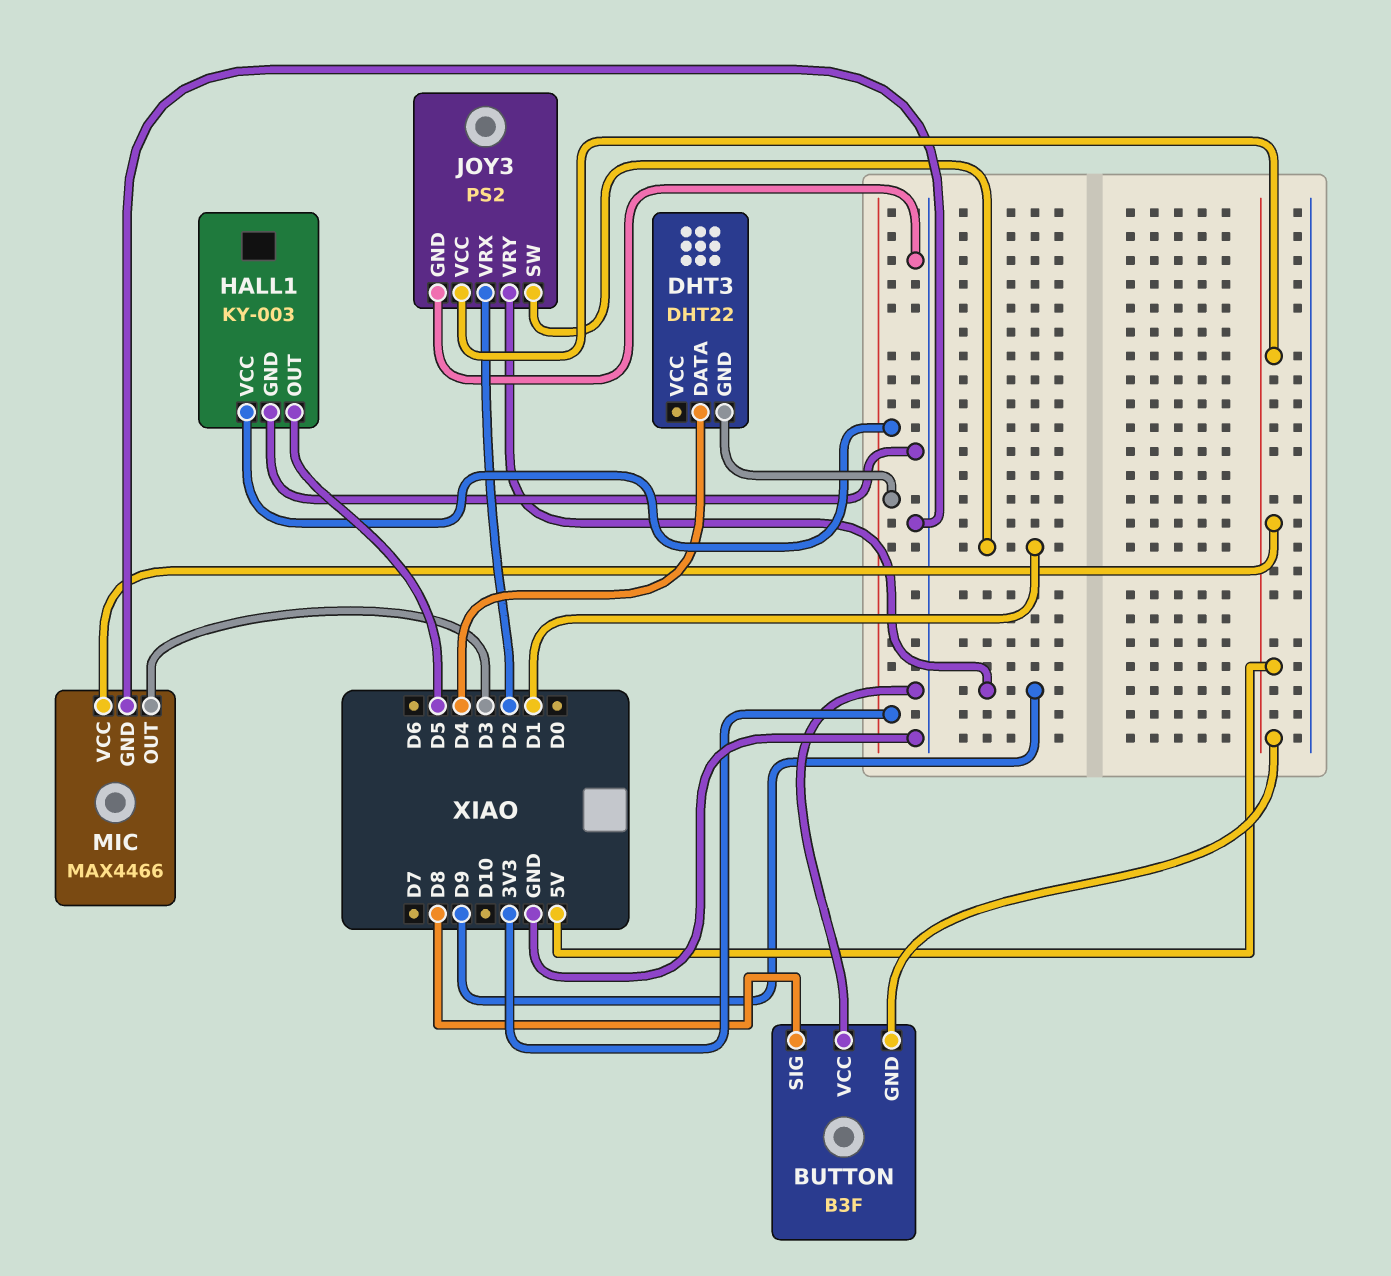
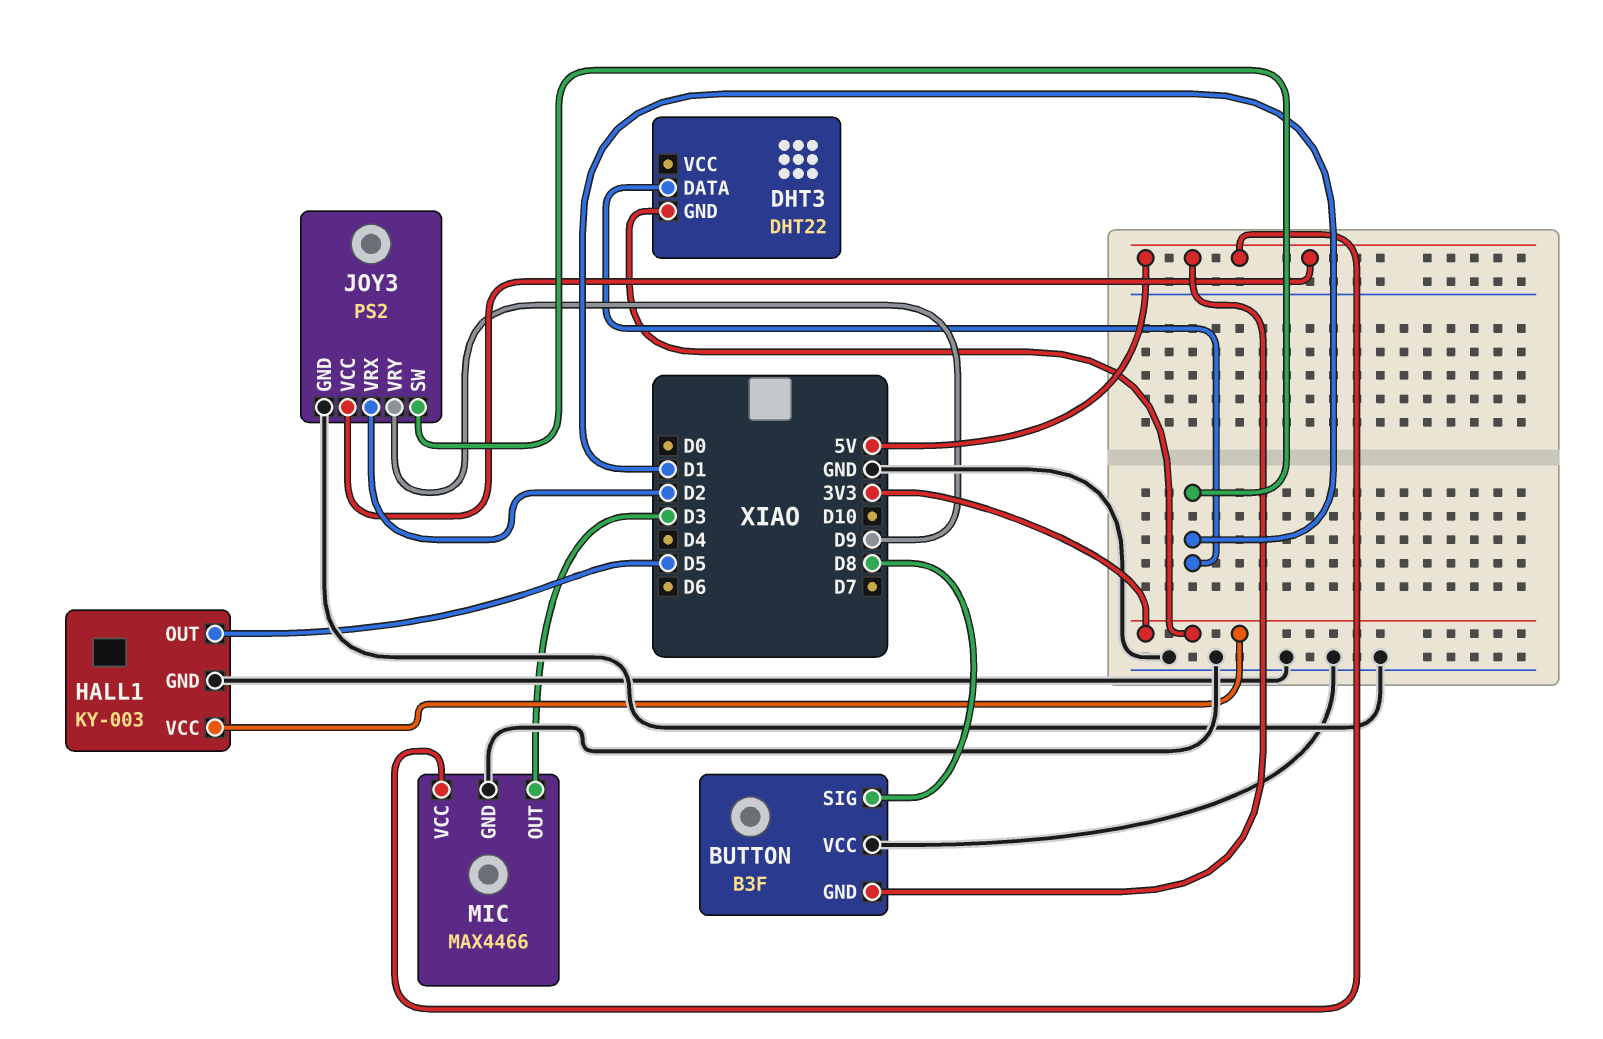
DHT3 pin DATA: D4 -> D1

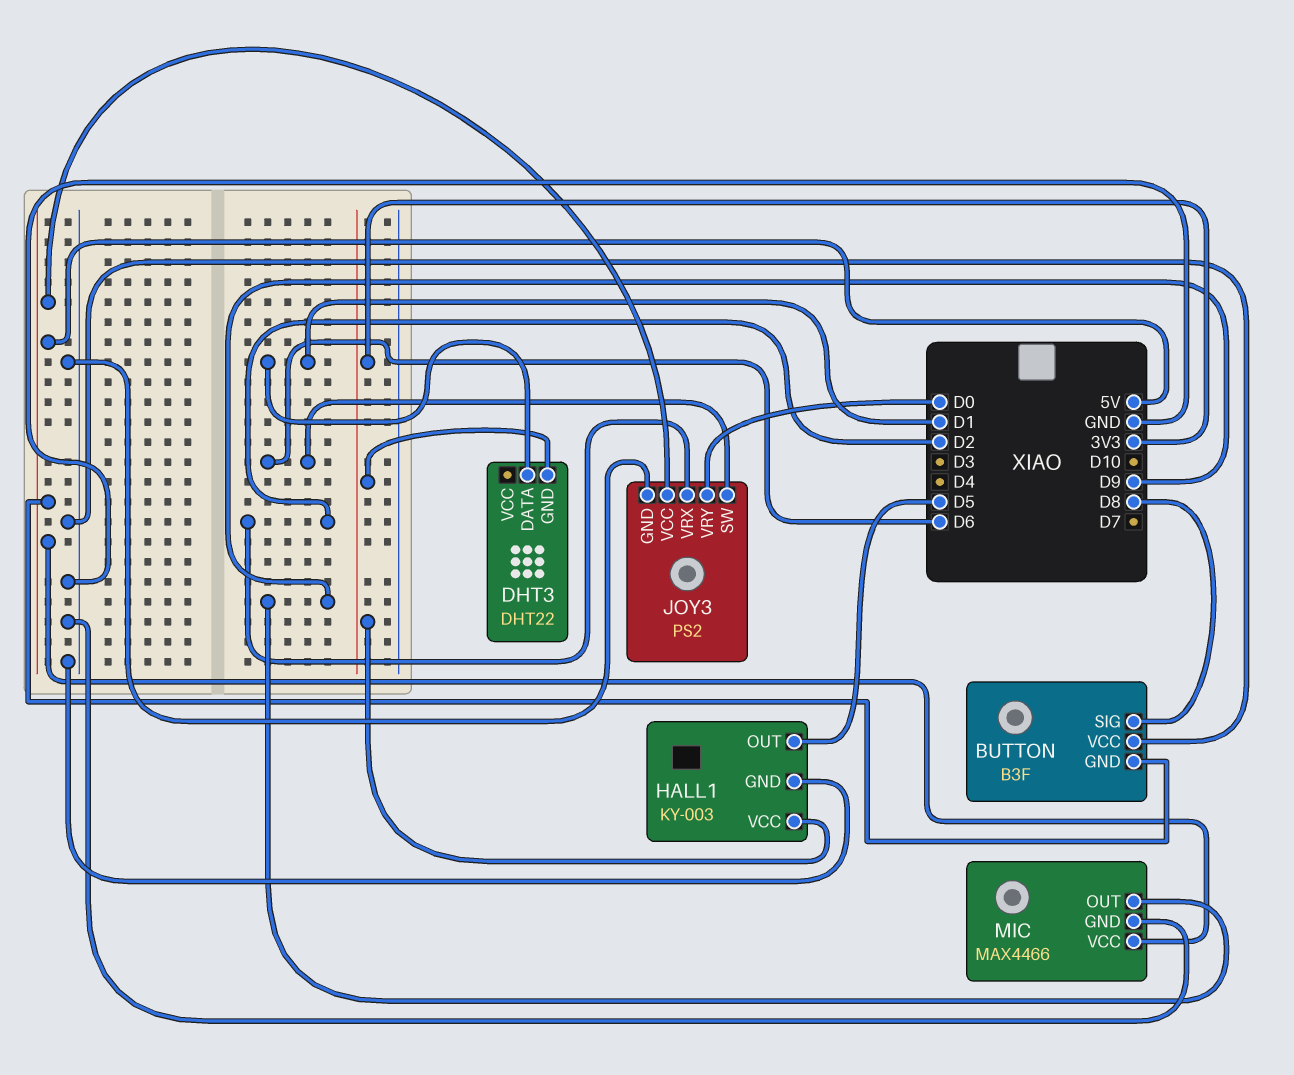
JOY3 pin SW: D1 -> D6
JOY3 pin VRY: D9 -> D0
MIC pin OUT: D3 -> D9

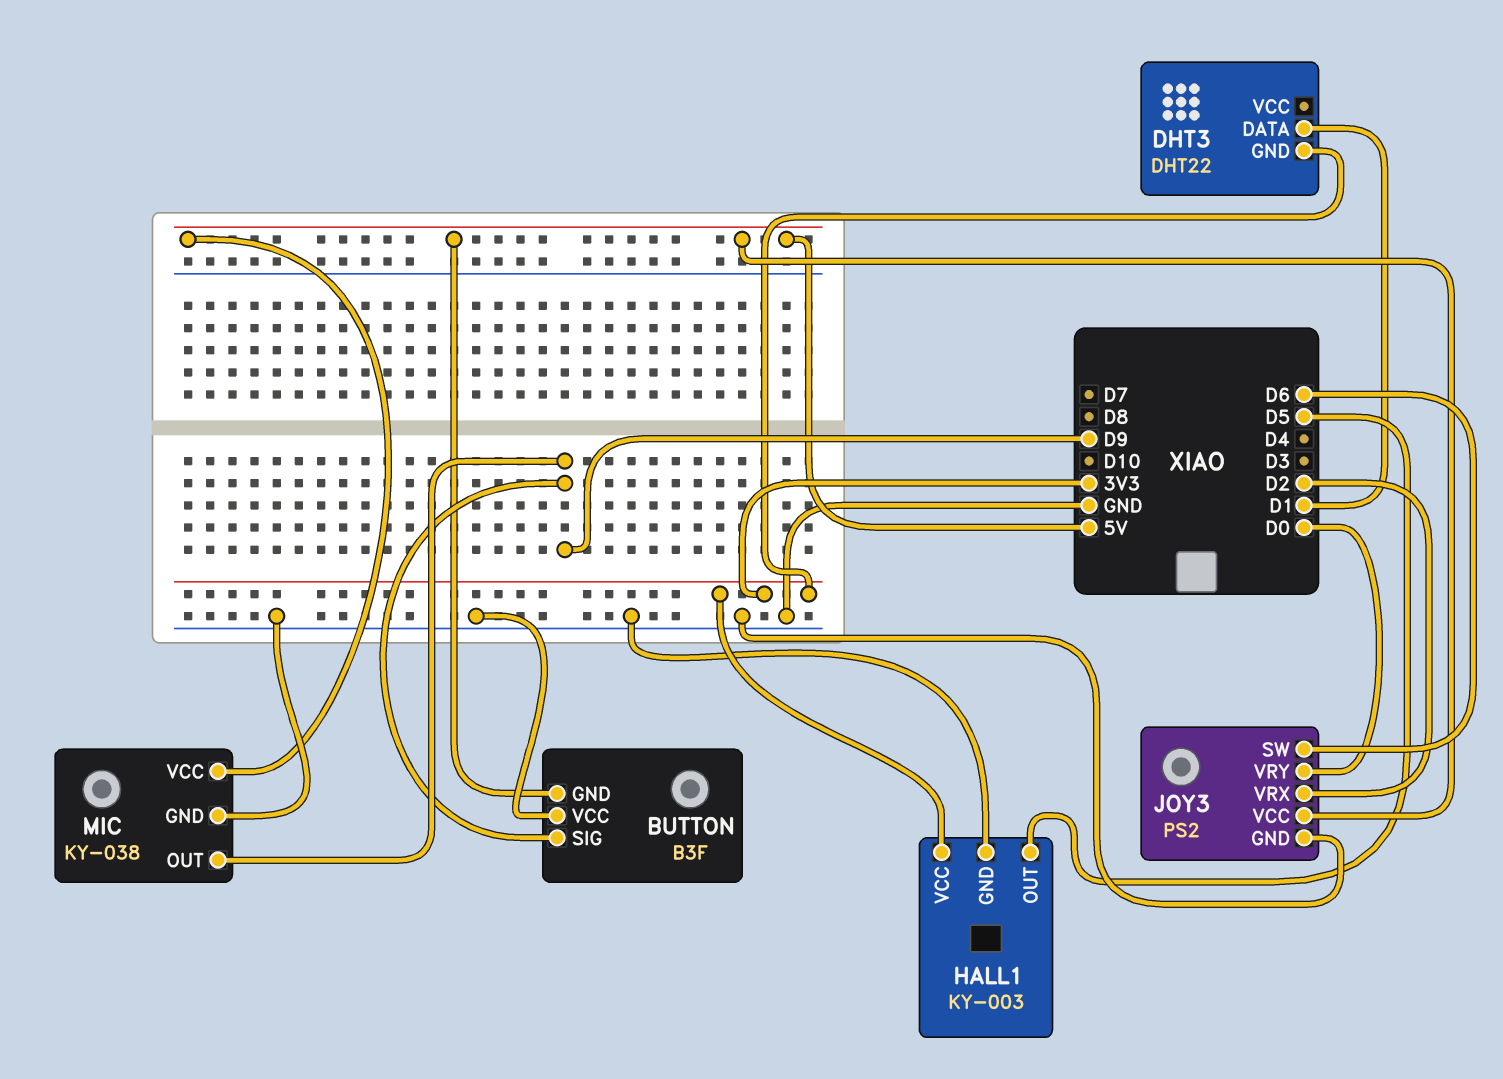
BUTTON pin SIG: D8 -> D9
MIC: MAX4466 -> KY-038

